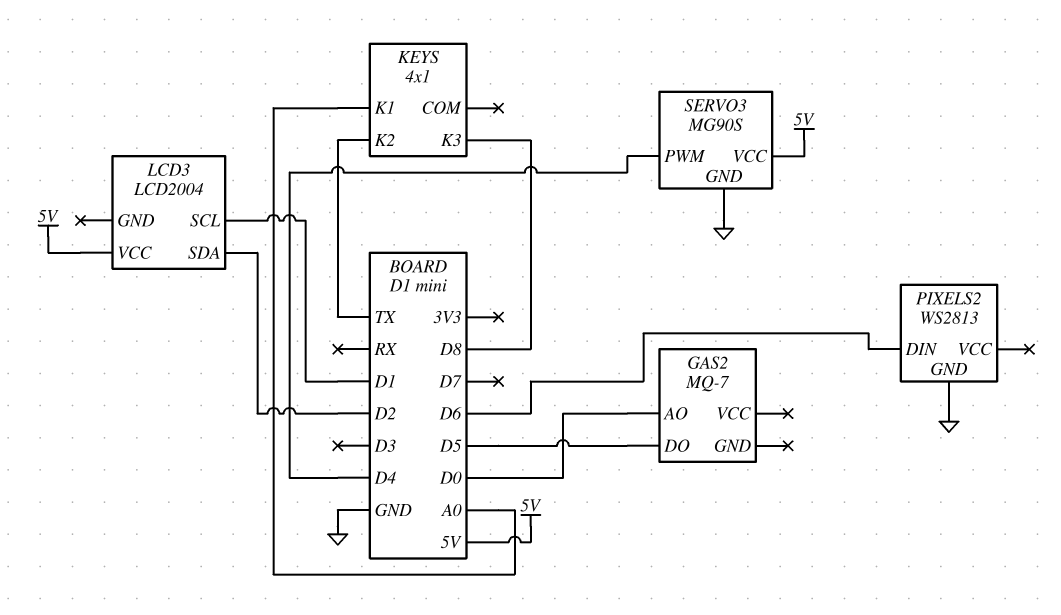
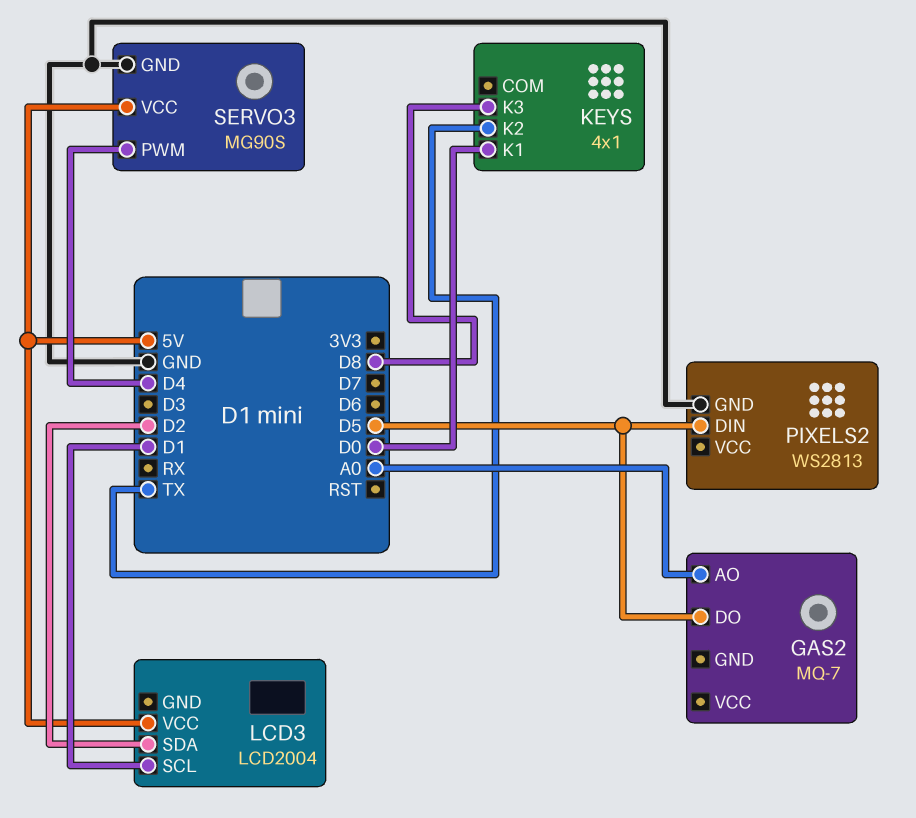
GAS2 pin AO: D0 -> A0
KEYS pin K1: A0 -> D0
PIXELS2 pin DIN: D6 -> D5

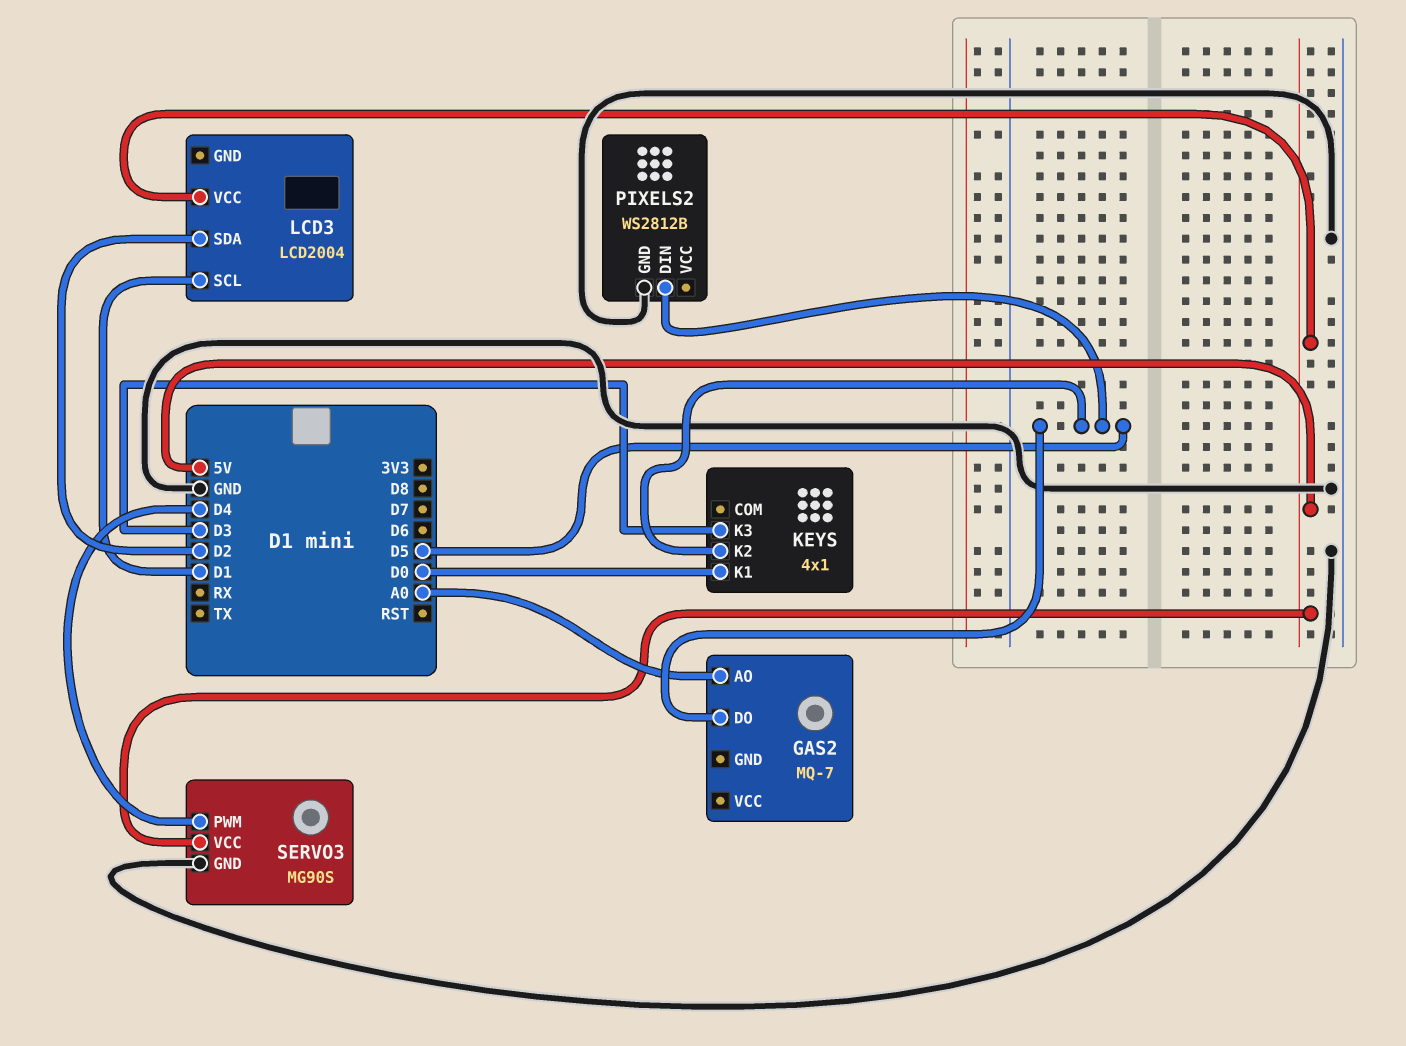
KEYS pin K2: TX -> D5
KEYS pin K3: D8 -> D3
PIXELS2: WS2813 -> WS2812B

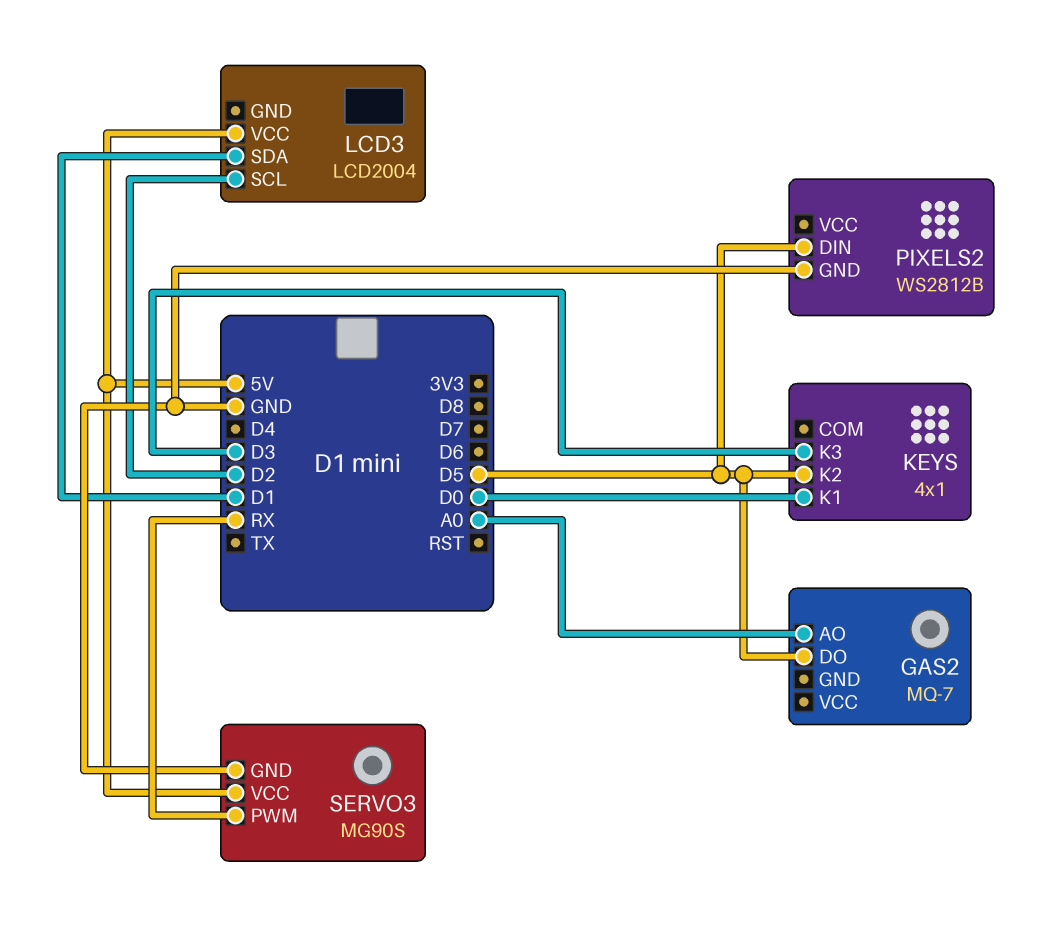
LCD3 pin SCL: D1 -> D2
LCD3 pin SDA: D2 -> D1
SERVO3 pin PWM: D4 -> RX

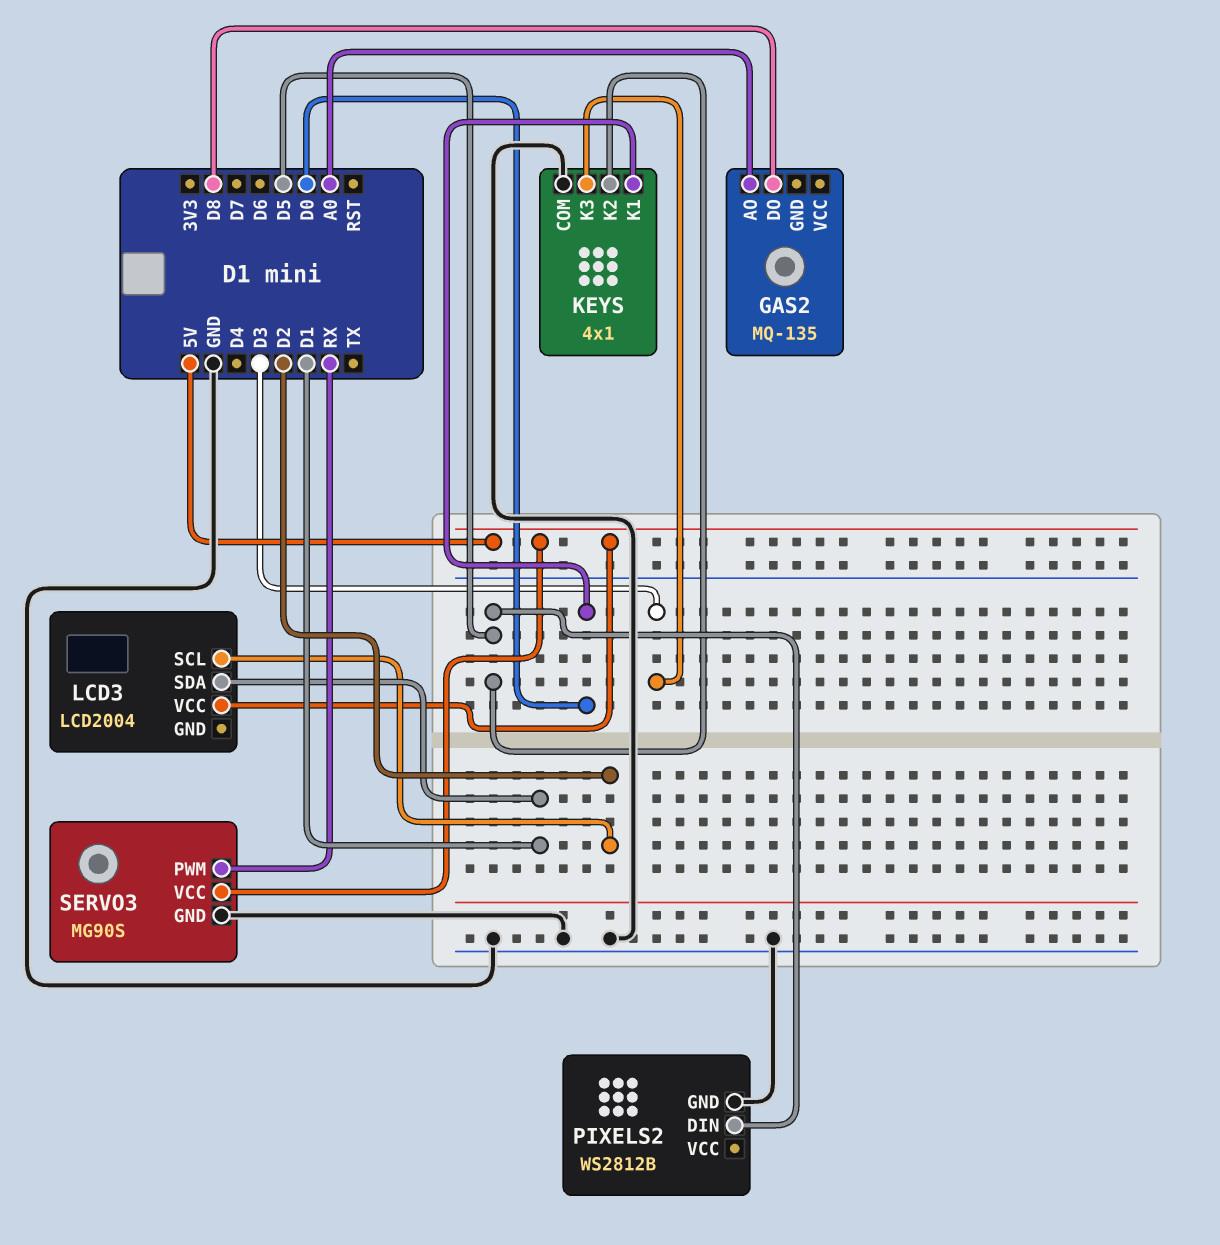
GAS2: MQ-7 -> MQ-135
GAS2 pin DO: D5 -> D8
KEYS pin COM: none -> GND

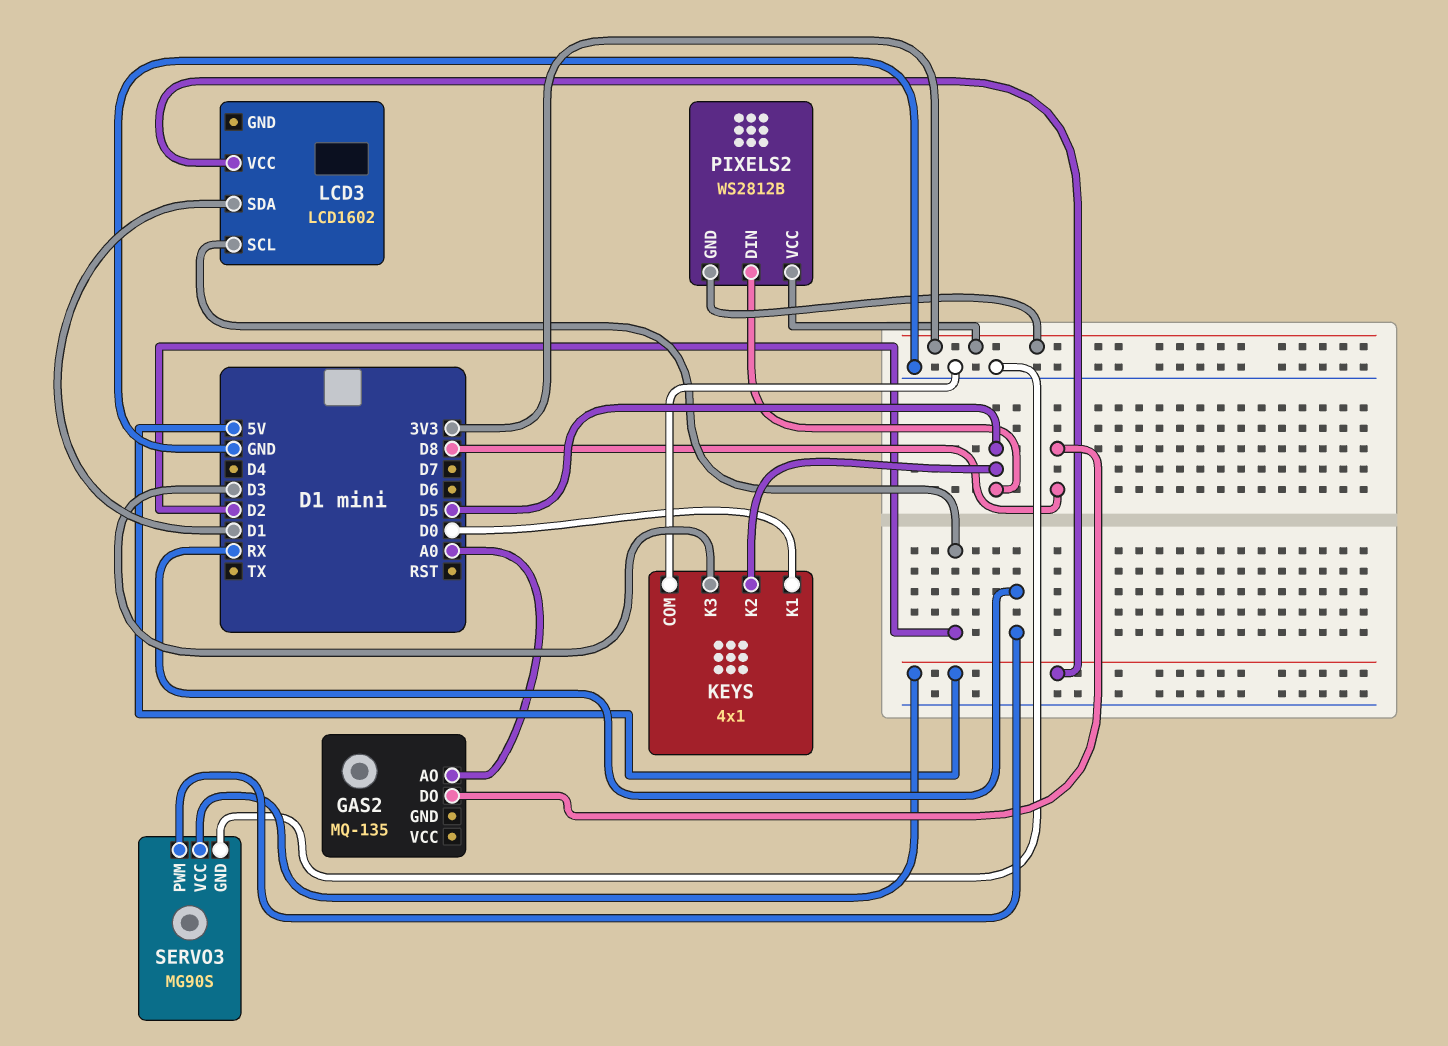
LCD3: LCD2004 -> LCD1602
PIXELS2 pin GND: GND -> 3V3
PIXELS2 pin VCC: none -> 3V3

